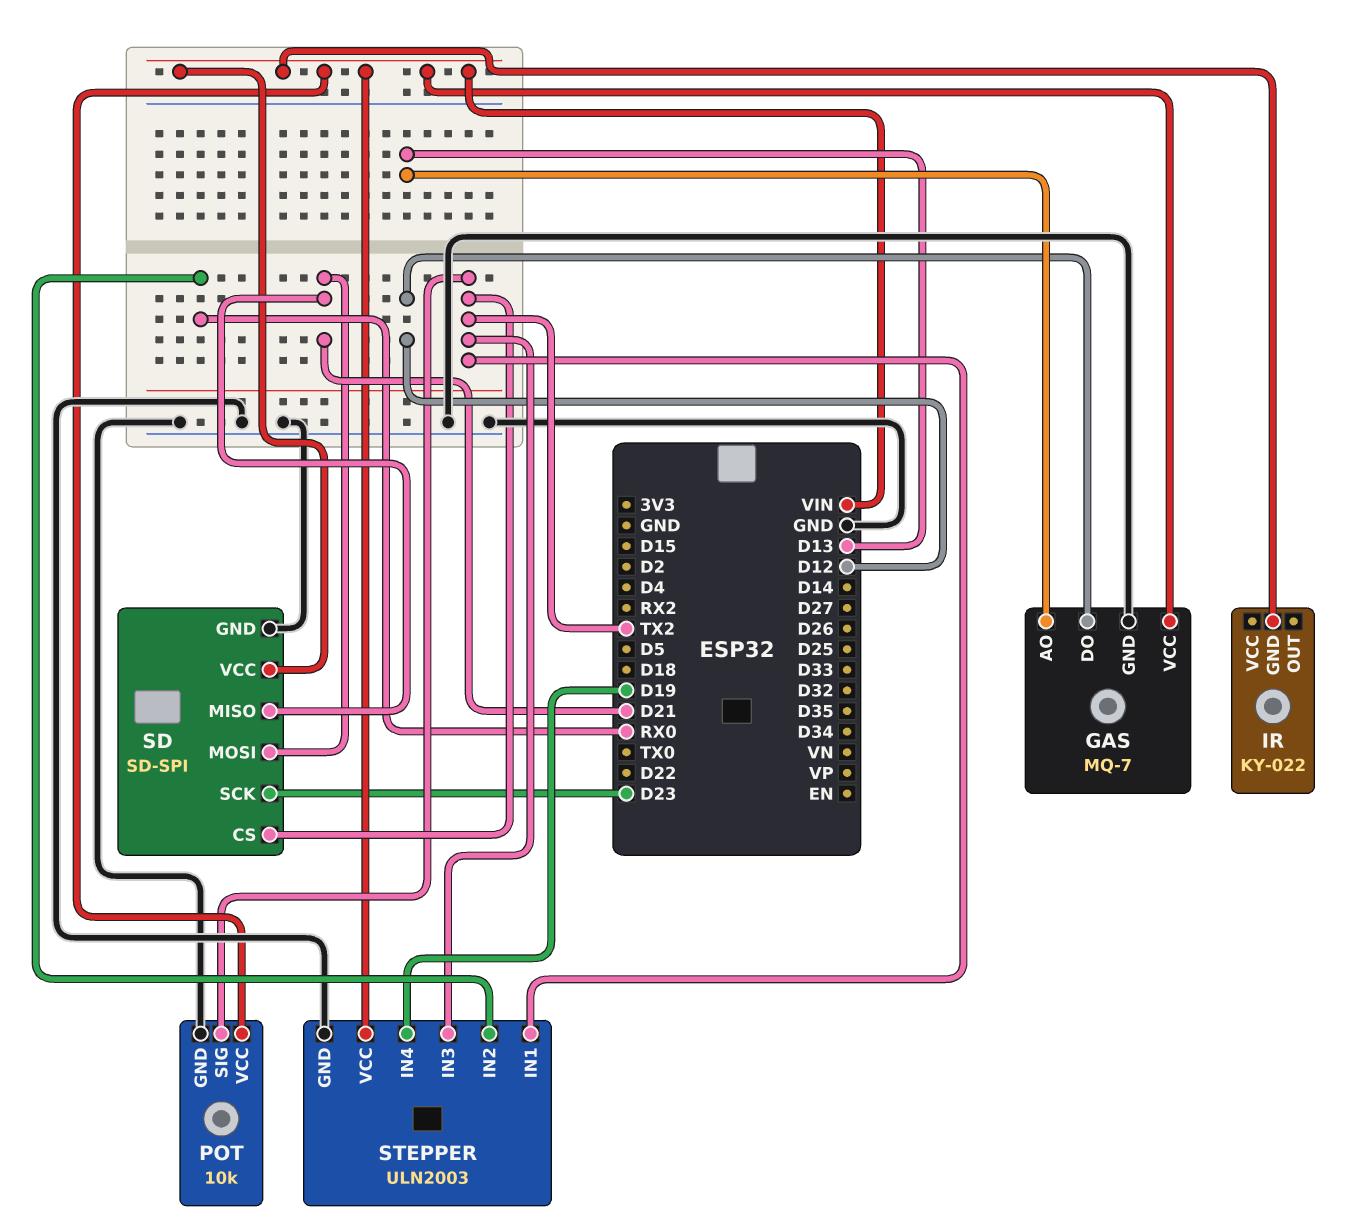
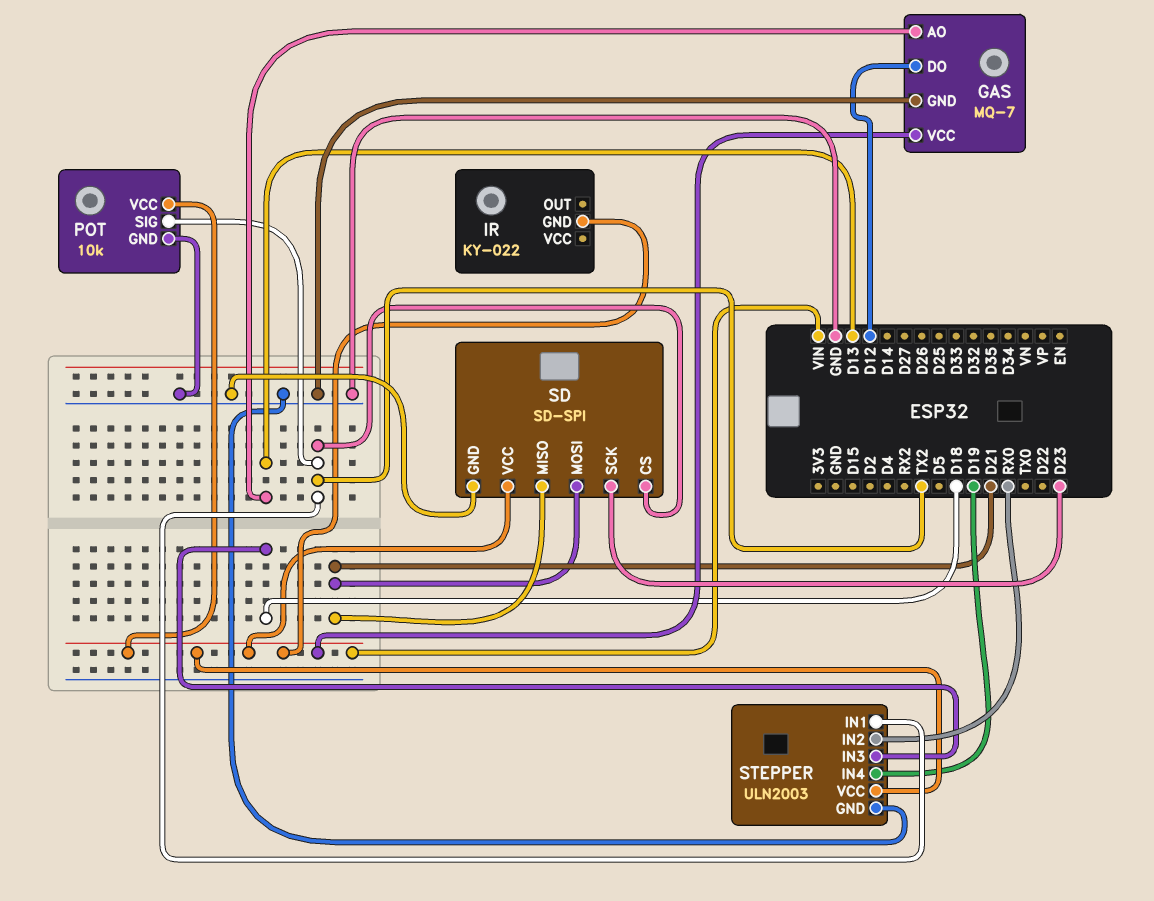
STEPPER pin IN3: TX2 -> D18

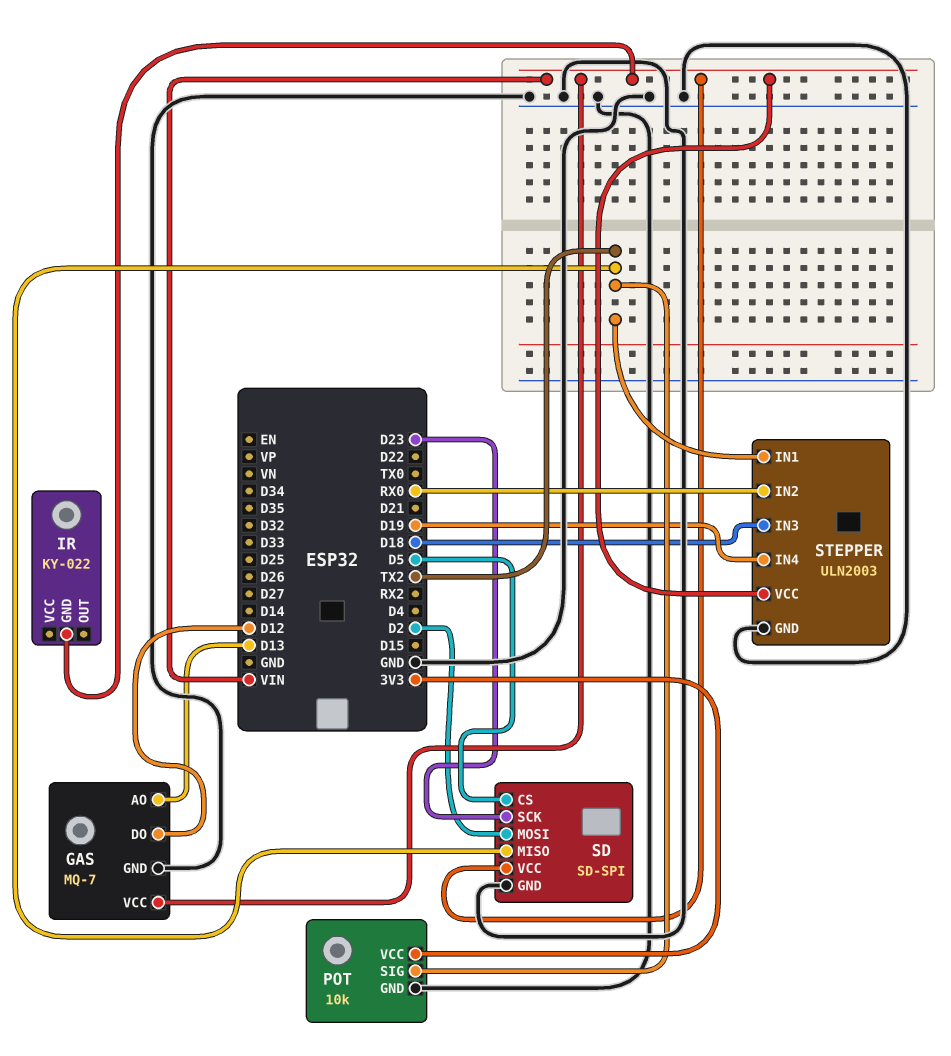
POT pin VCC: VIN -> 3V3
SD pin CS: TX2 -> D5
SD pin MISO: D21 -> TX2
SD pin MOSI: D21 -> D2

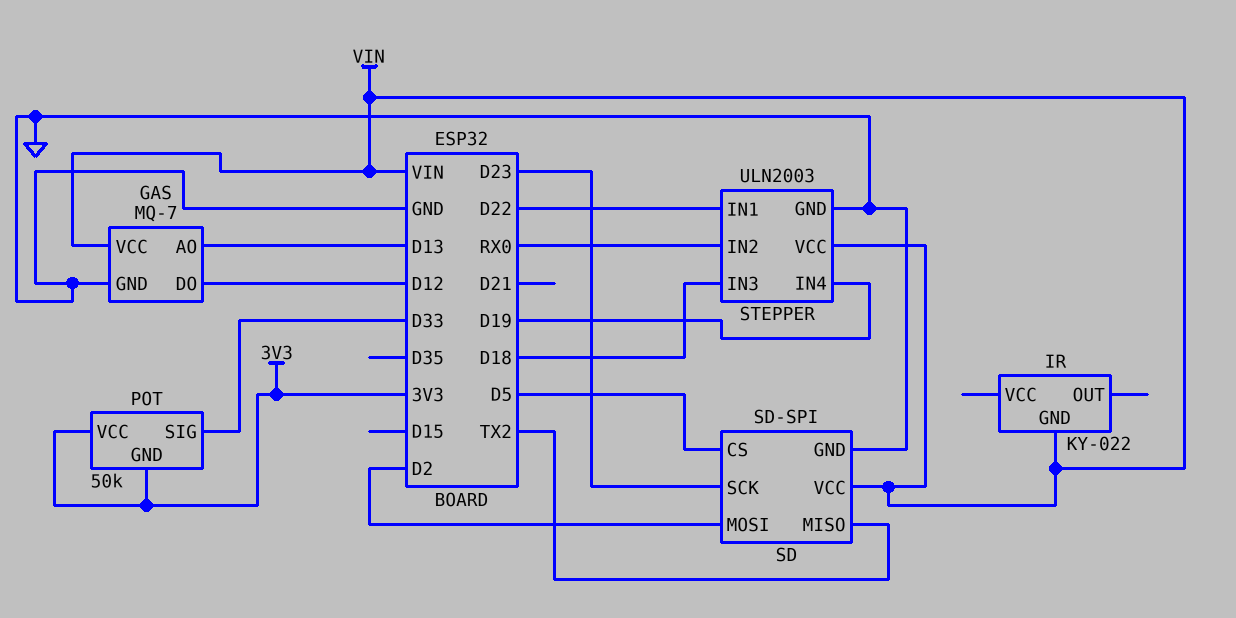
POT: 10k -> 50k
POT pin GND: GND -> 3V3
POT pin SIG: TX2 -> D33
STEPPER pin IN1: TX2 -> D22

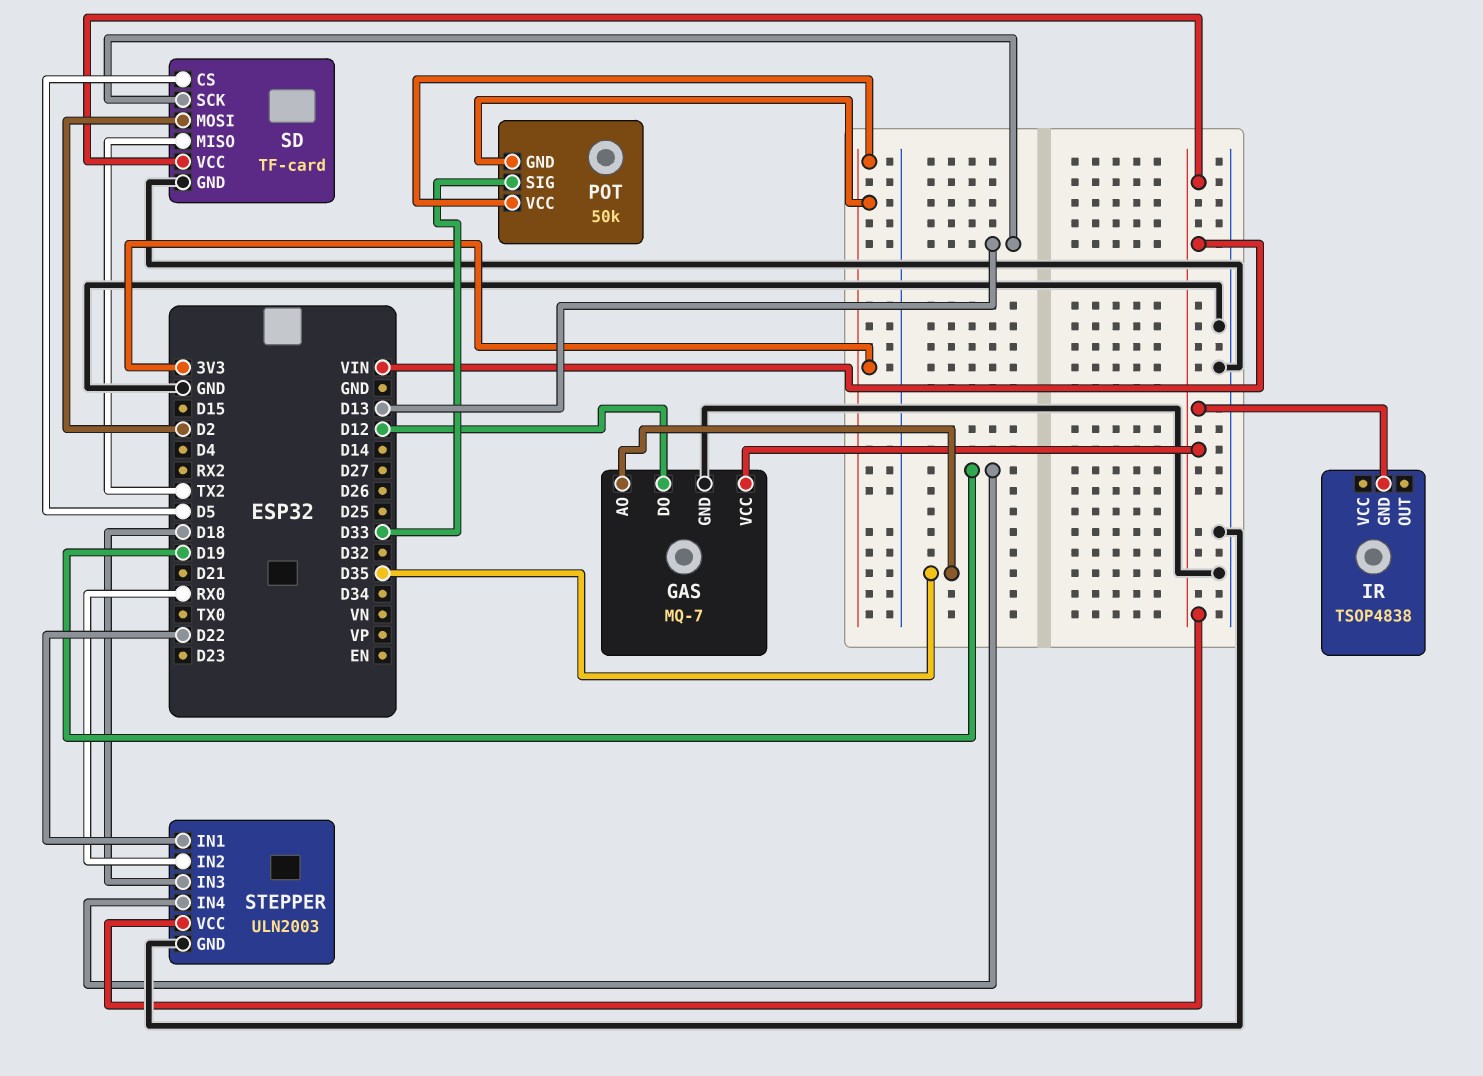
GAS pin AO: D13 -> D35
IR: KY-022 -> TSOP4838
SD: SD-SPI -> TF-card
SD pin SCK: D23 -> D13

